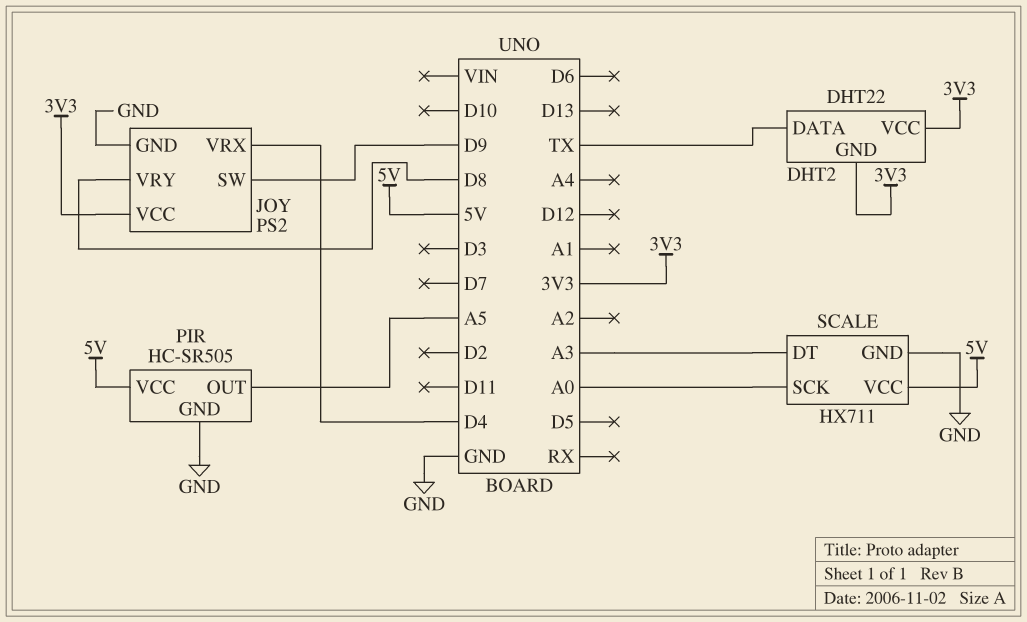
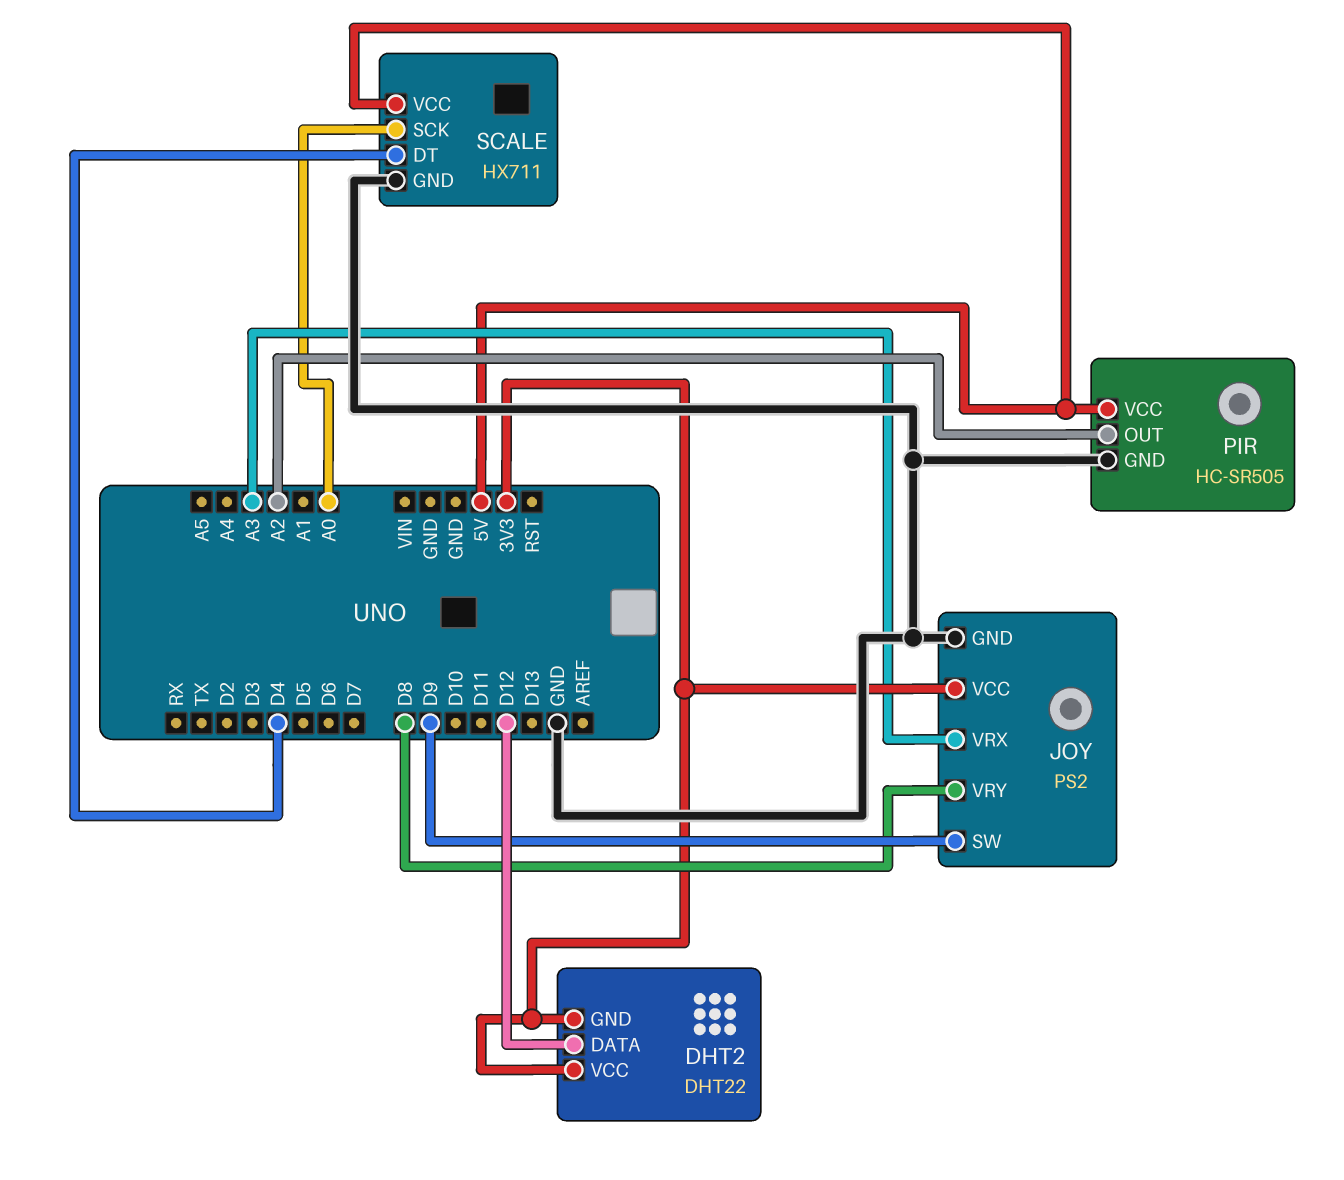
DHT2 pin DATA: TX -> D12
JOY pin VRX: D4 -> A3
PIR pin OUT: A5 -> A2
SCALE pin DT: A3 -> D4

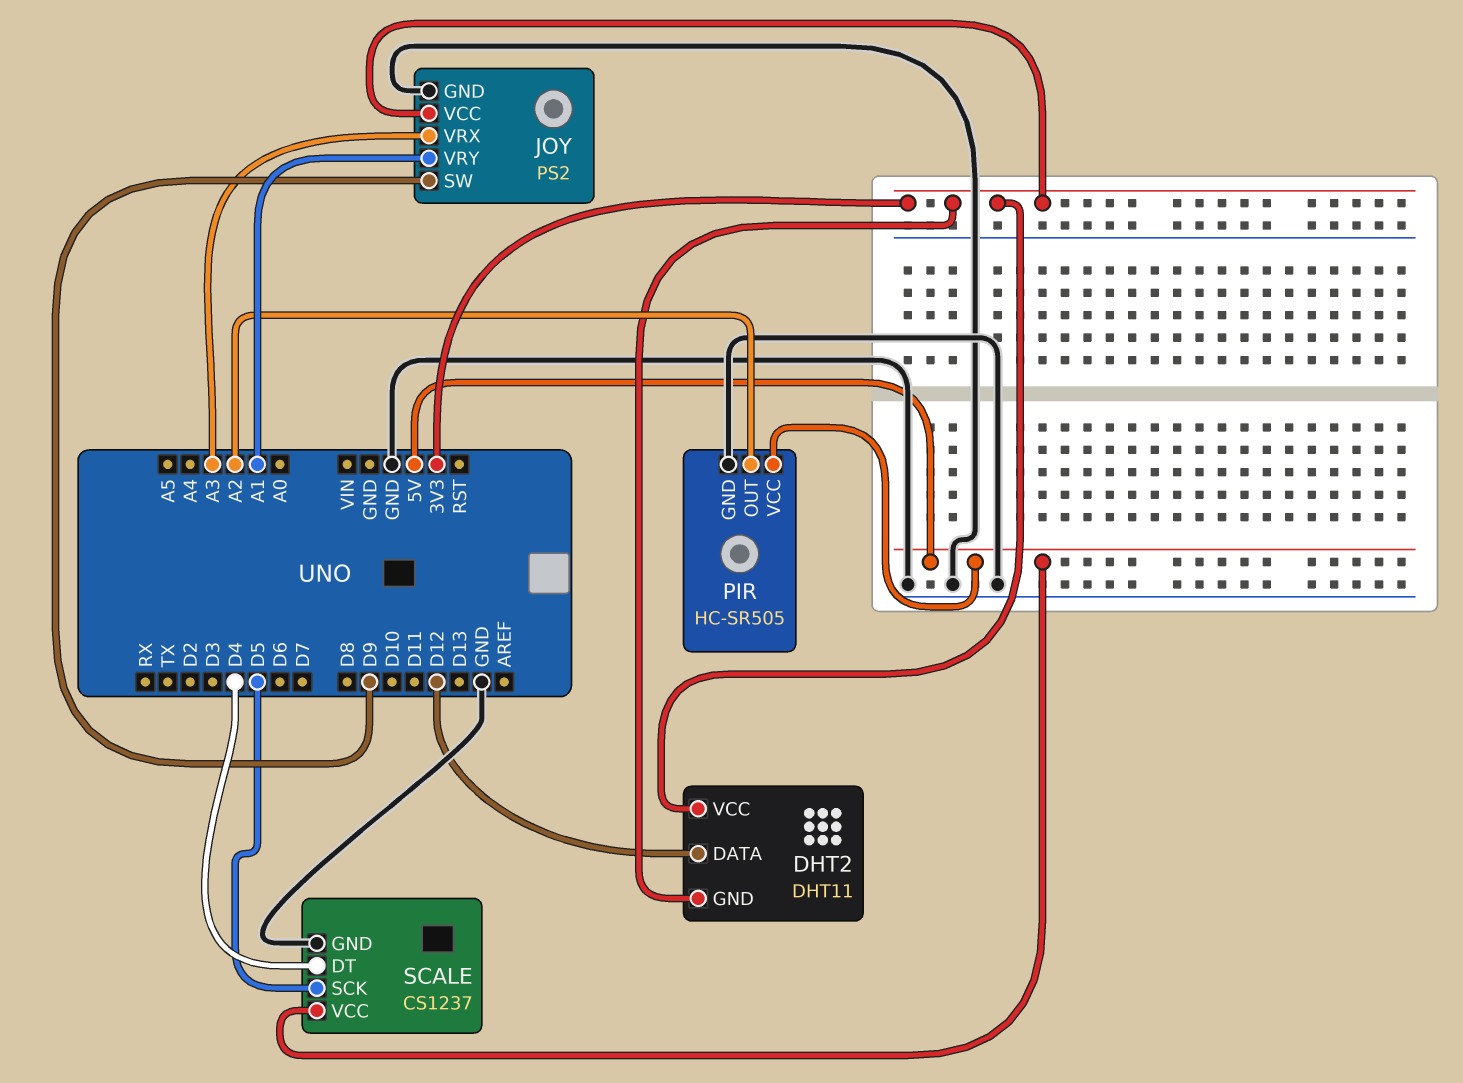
DHT2: DHT22 -> DHT11
JOY pin VRY: D8 -> A1
SCALE: HX711 -> CS1237
SCALE pin SCK: A0 -> D5

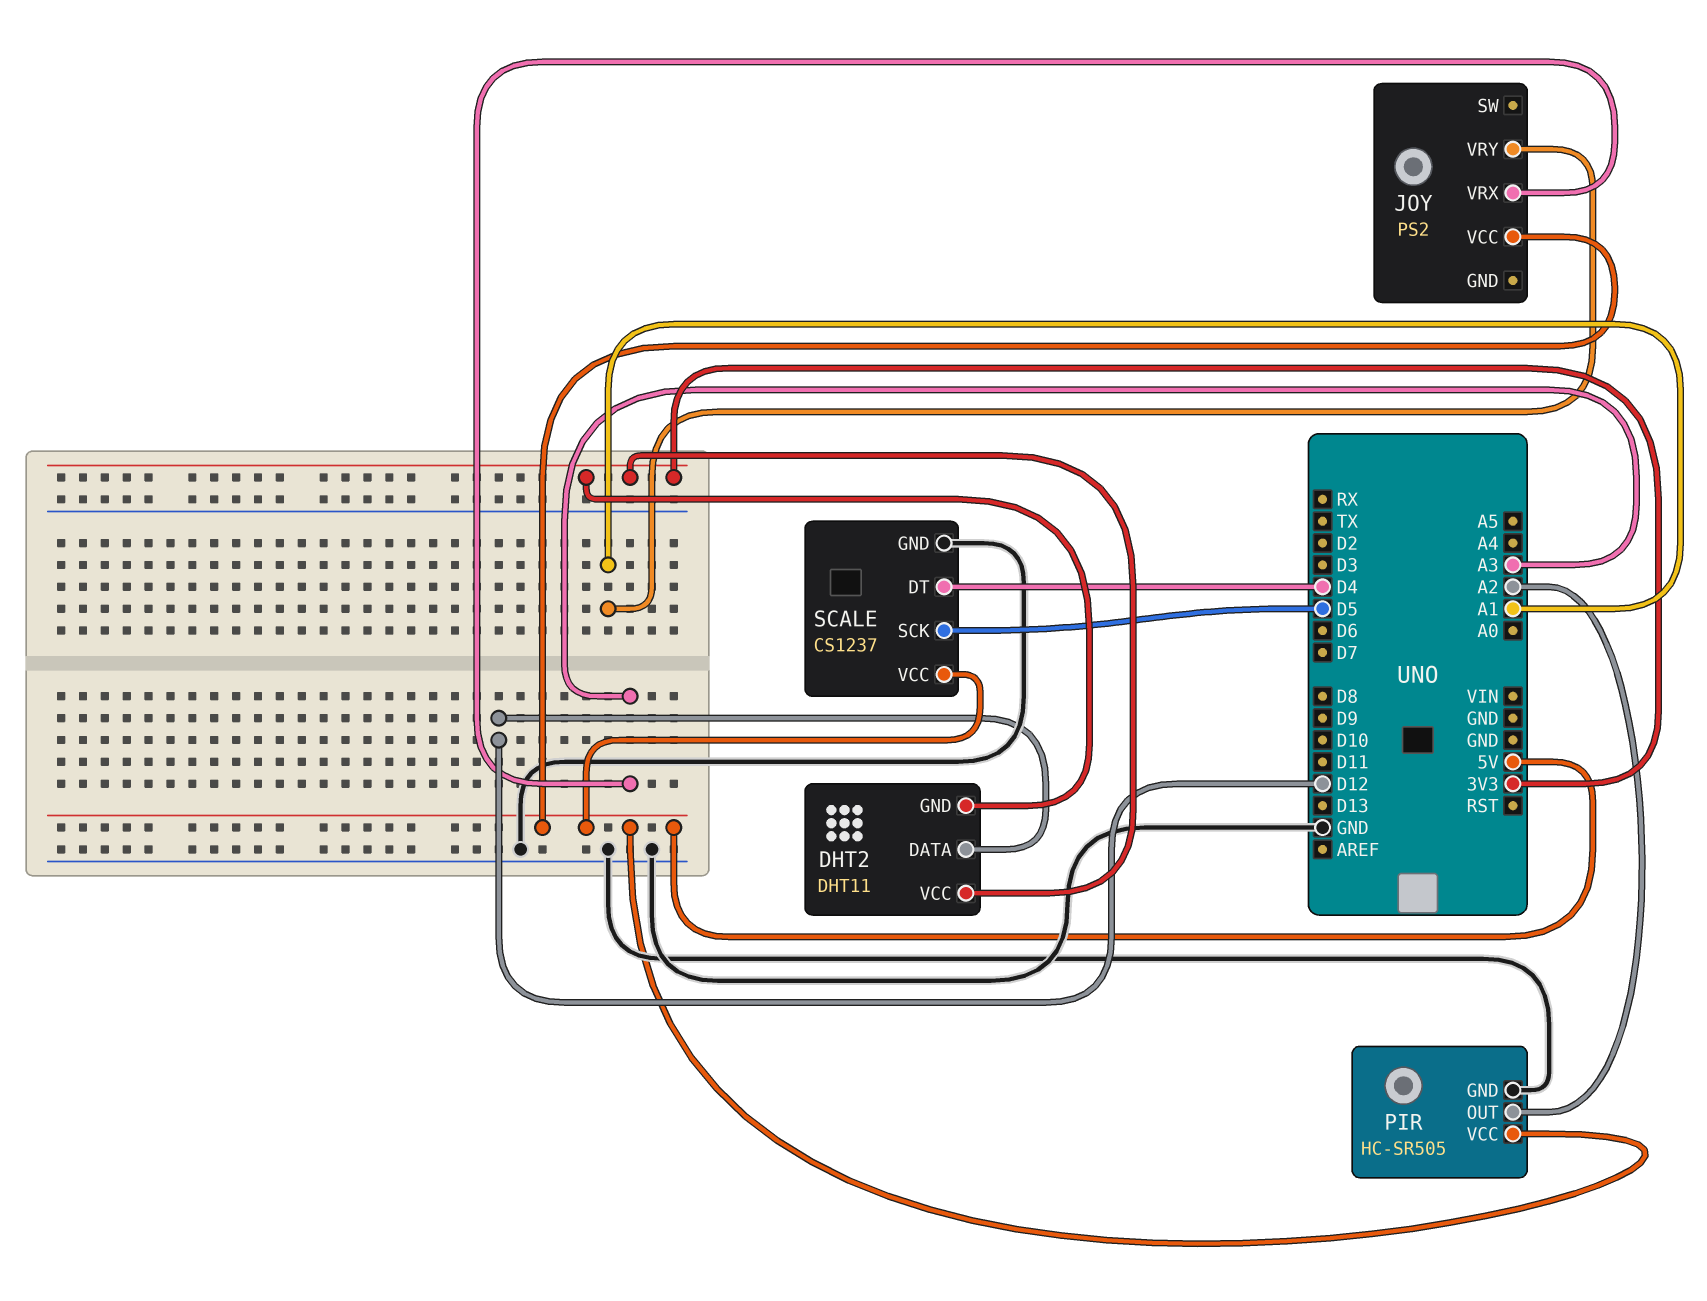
JOY pin GND: GND -> none
JOY pin SW: D9 -> none
JOY pin VCC: 3V3 -> 5V

